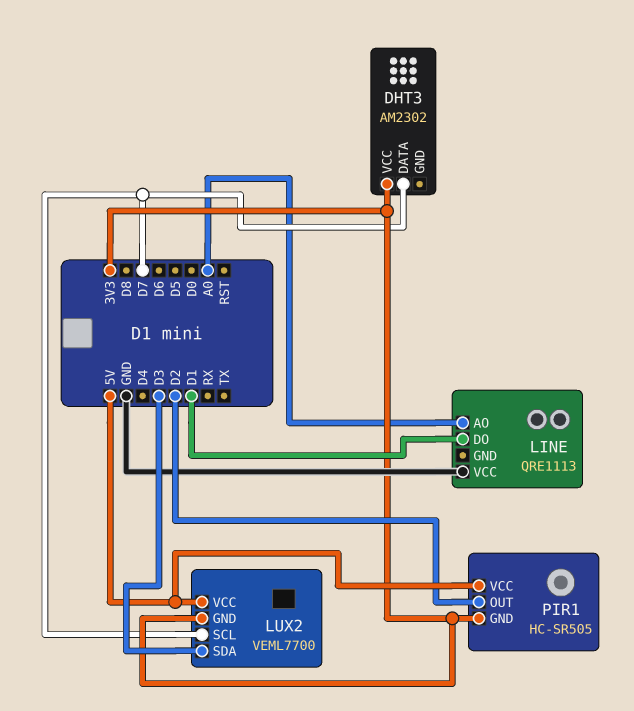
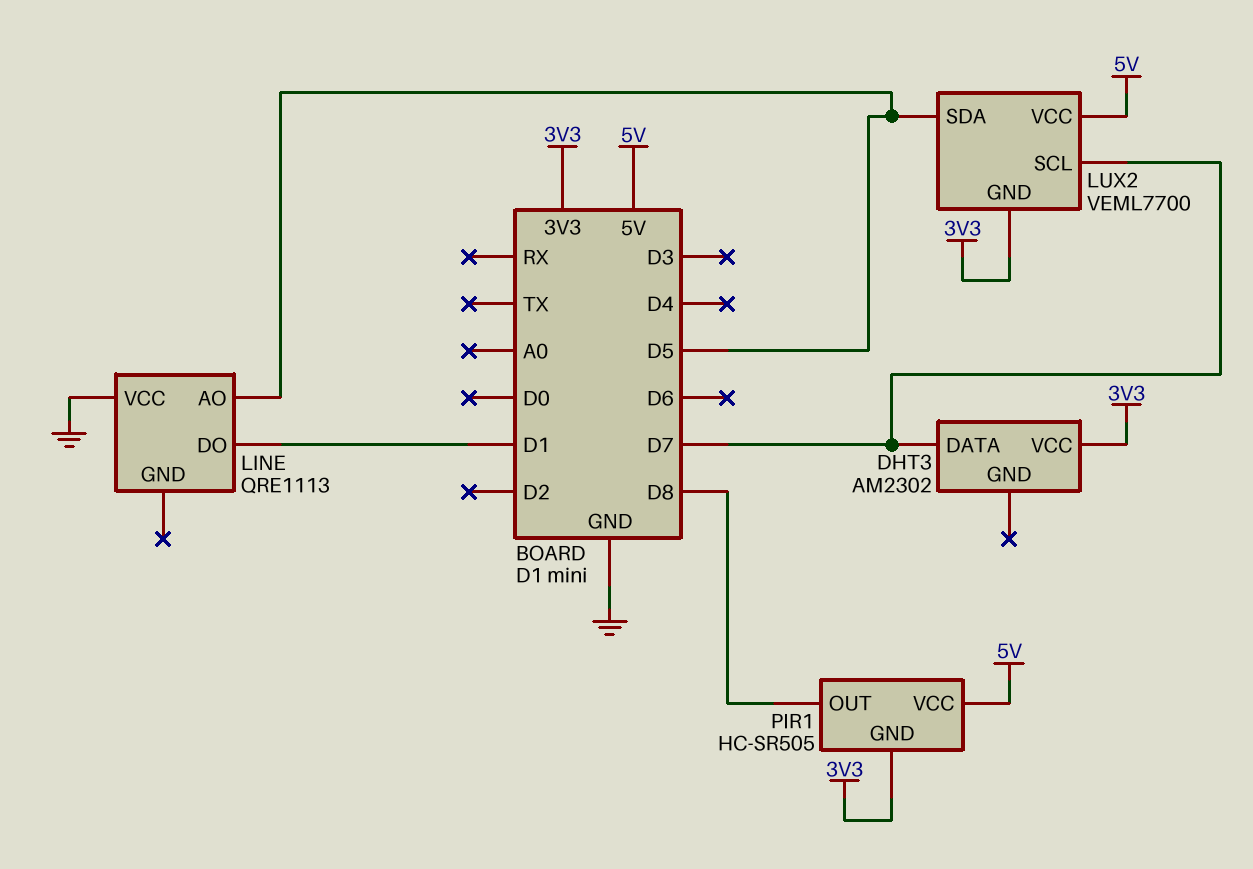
LINE pin AO: A0 -> D5
LUX2 pin SDA: D3 -> D5
PIR1 pin OUT: D2 -> D8

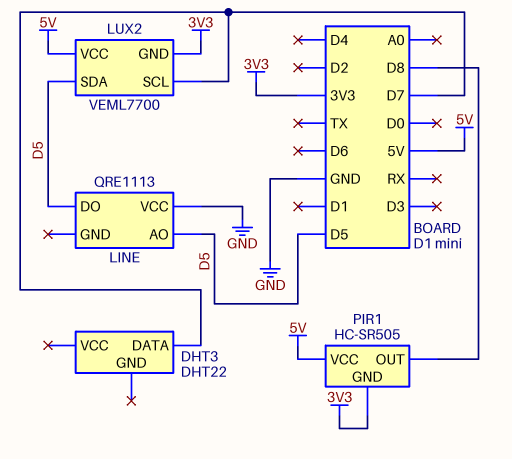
DHT3: AM2302 -> DHT22
DHT3 pin VCC: 3V3 -> none
LINE pin DO: D1 -> D5

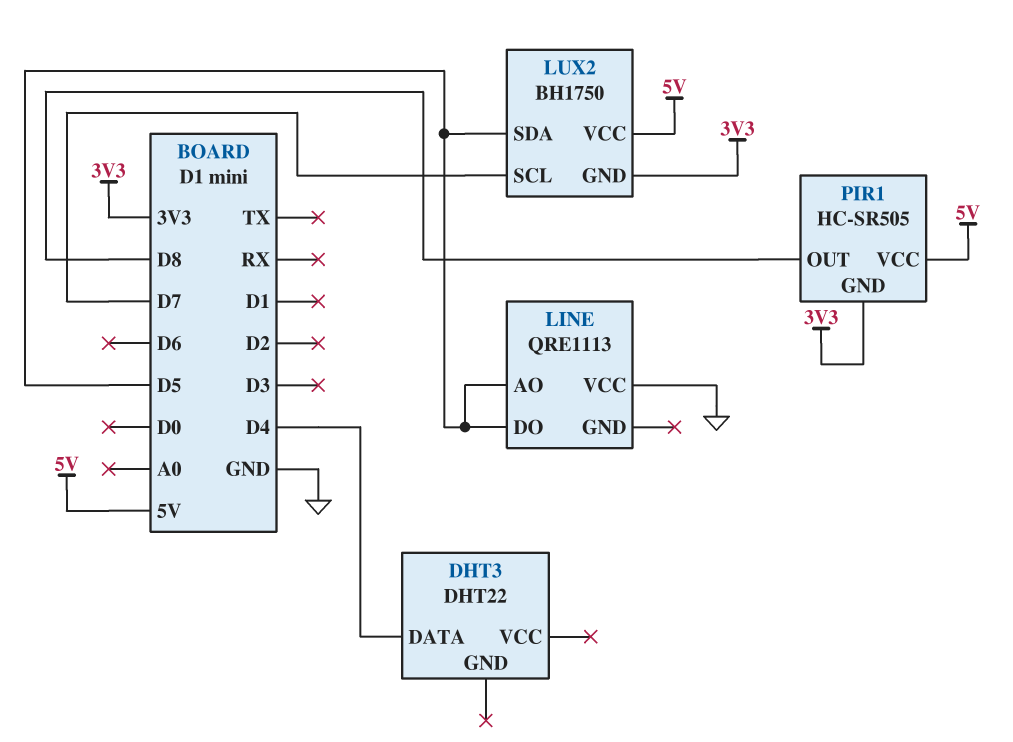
DHT3 pin DATA: D7 -> D4
LUX2: VEML7700 -> BH1750

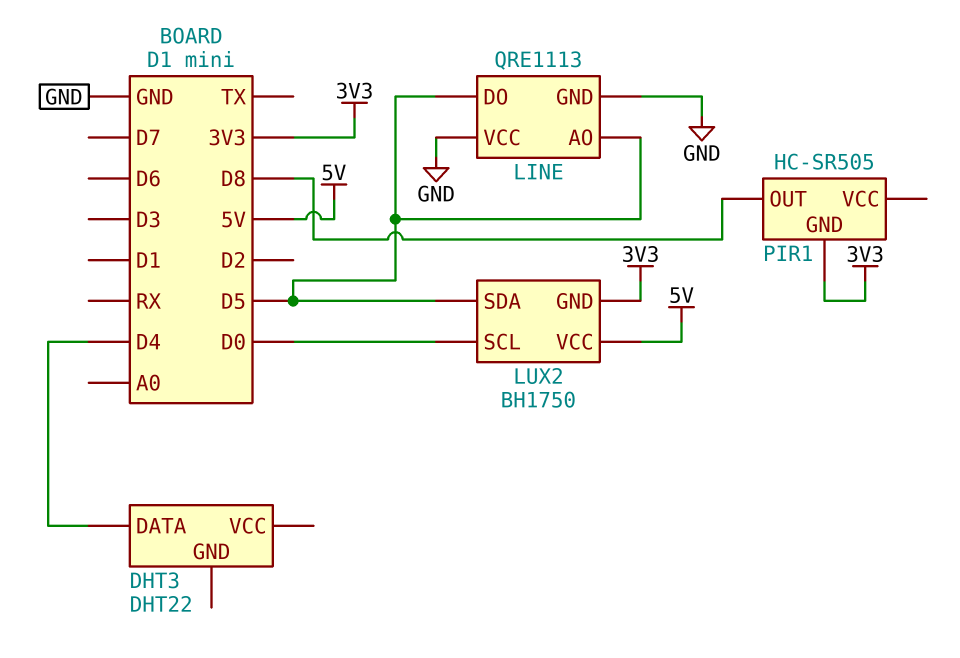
LINE pin GND: none -> GND
LUX2 pin SCL: D7 -> D0
PIR1 pin VCC: 5V -> none

